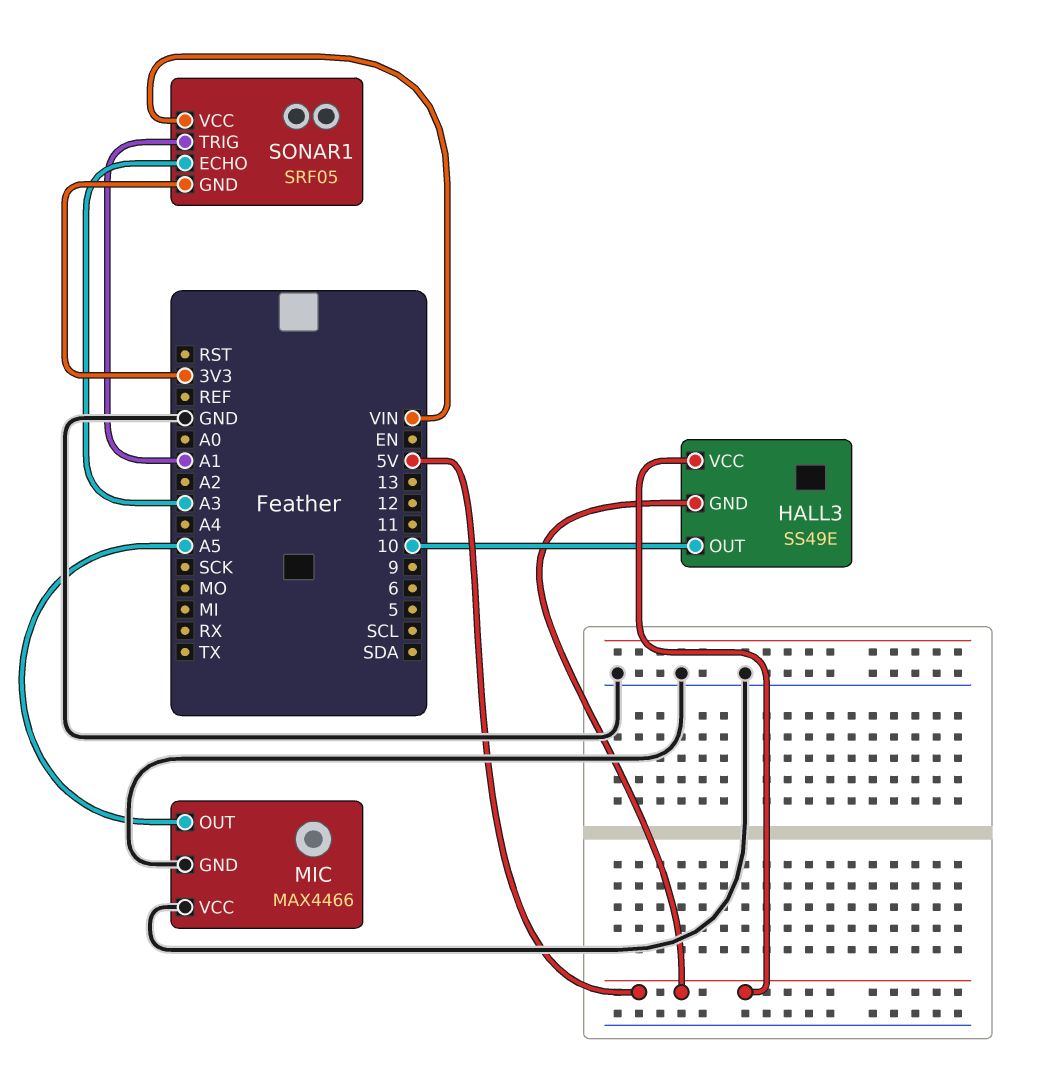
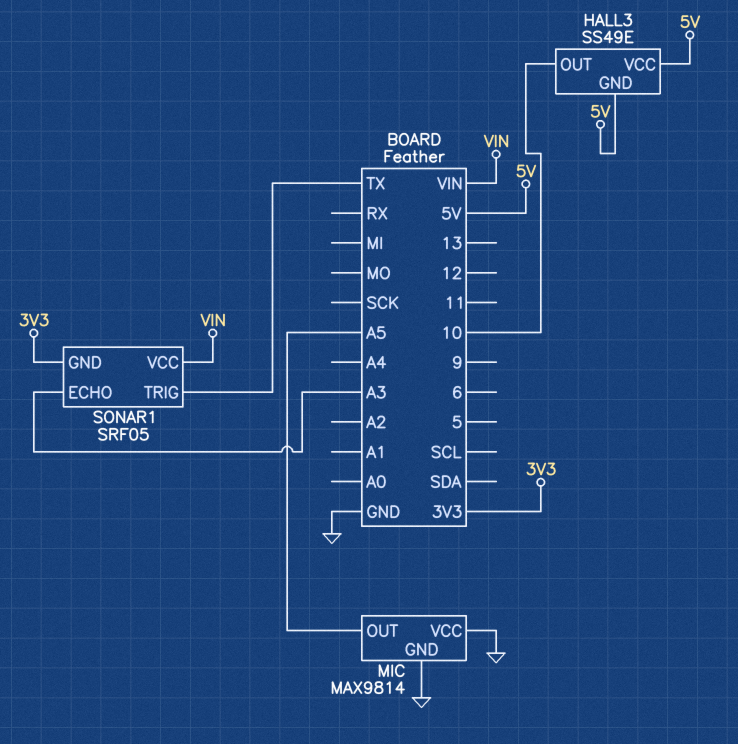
MIC: MAX4466 -> MAX9814
SONAR1 pin TRIG: A1 -> TX

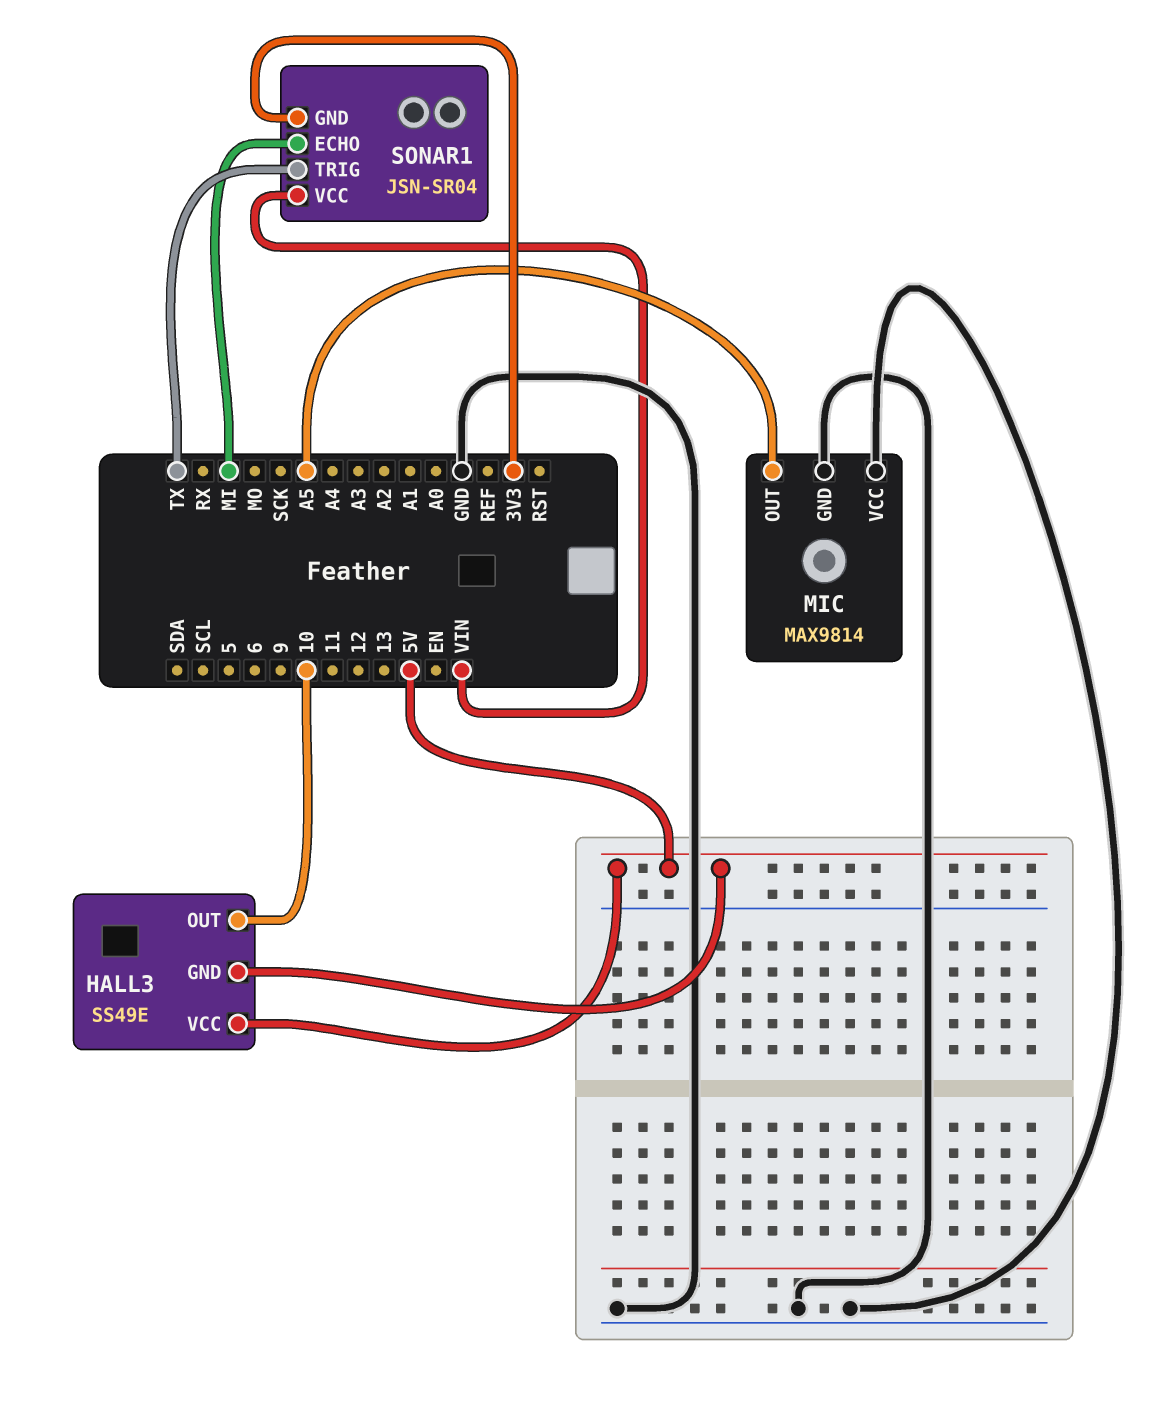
SONAR1: SRF05 -> JSN-SR04
SONAR1 pin ECHO: A3 -> MI

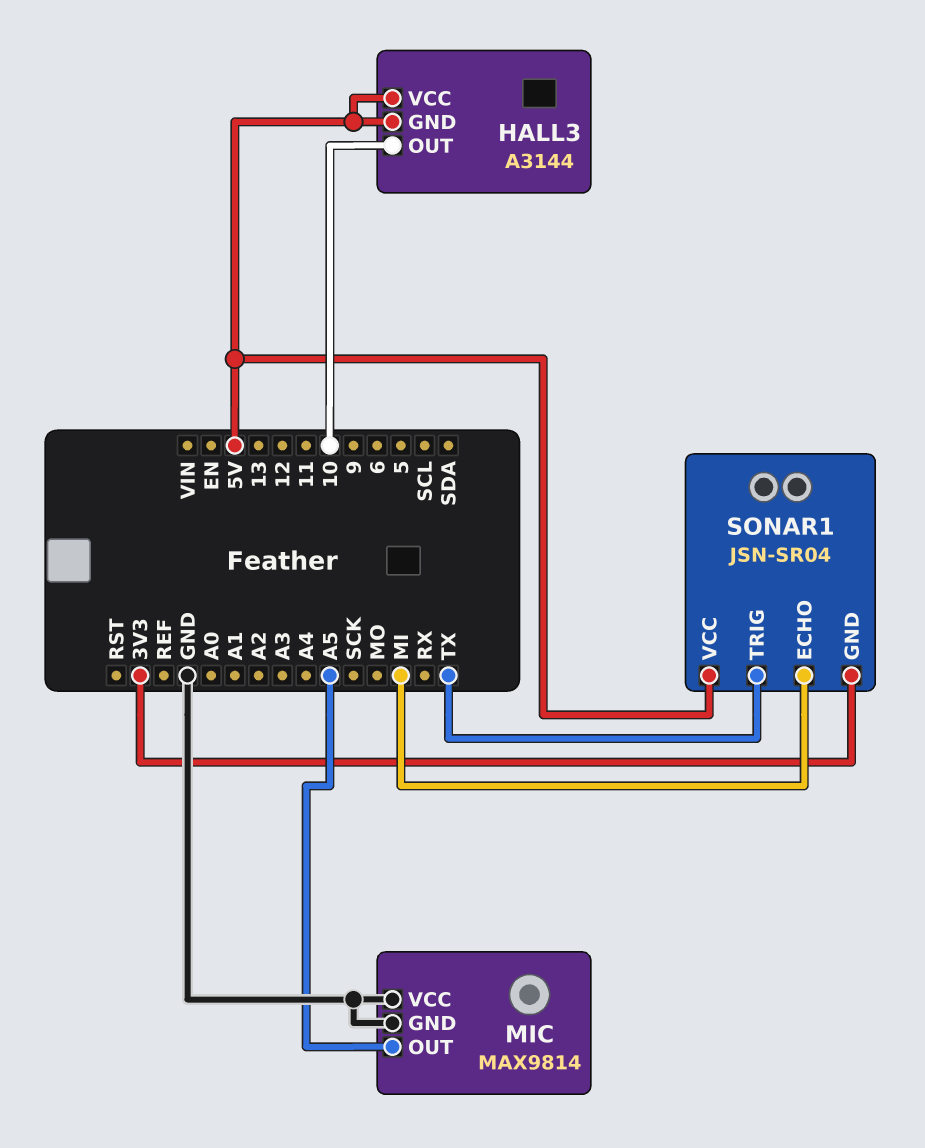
HALL3: SS49E -> A3144
SONAR1 pin VCC: VIN -> 5V

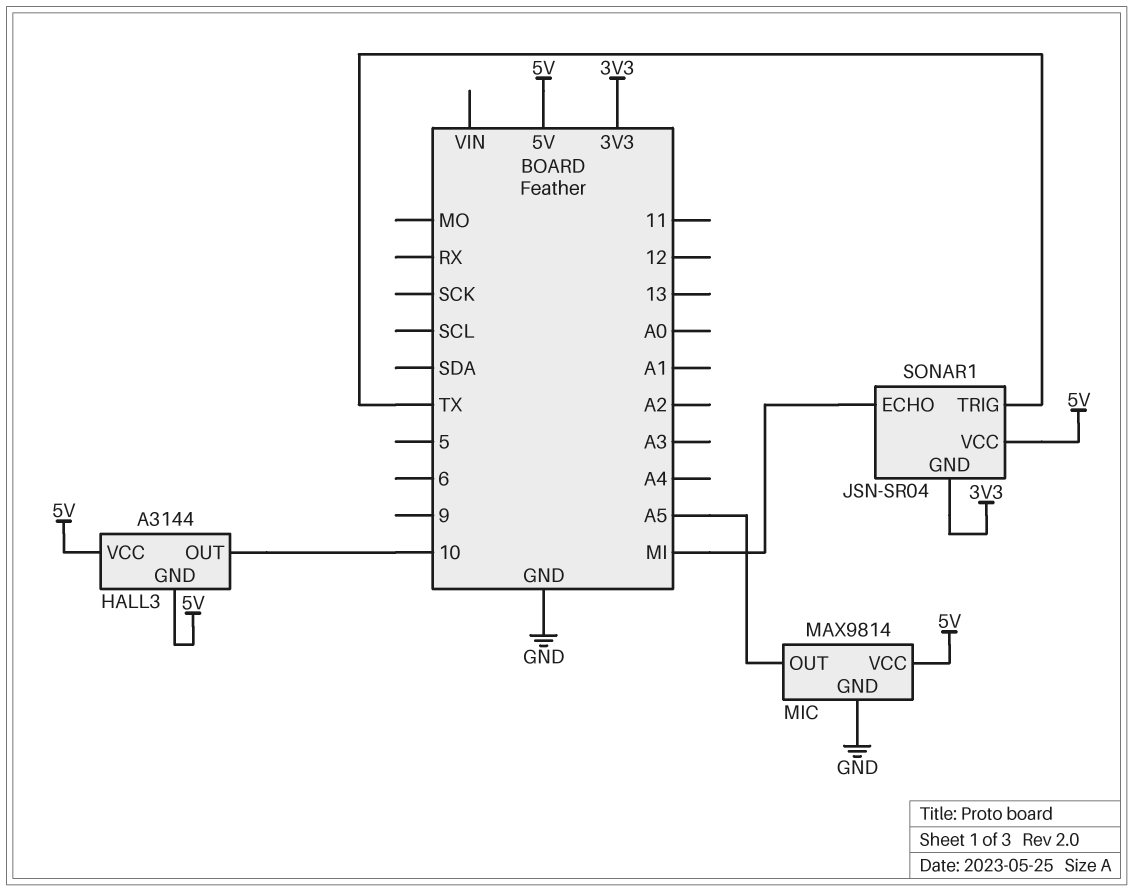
MIC pin VCC: GND -> 5V

